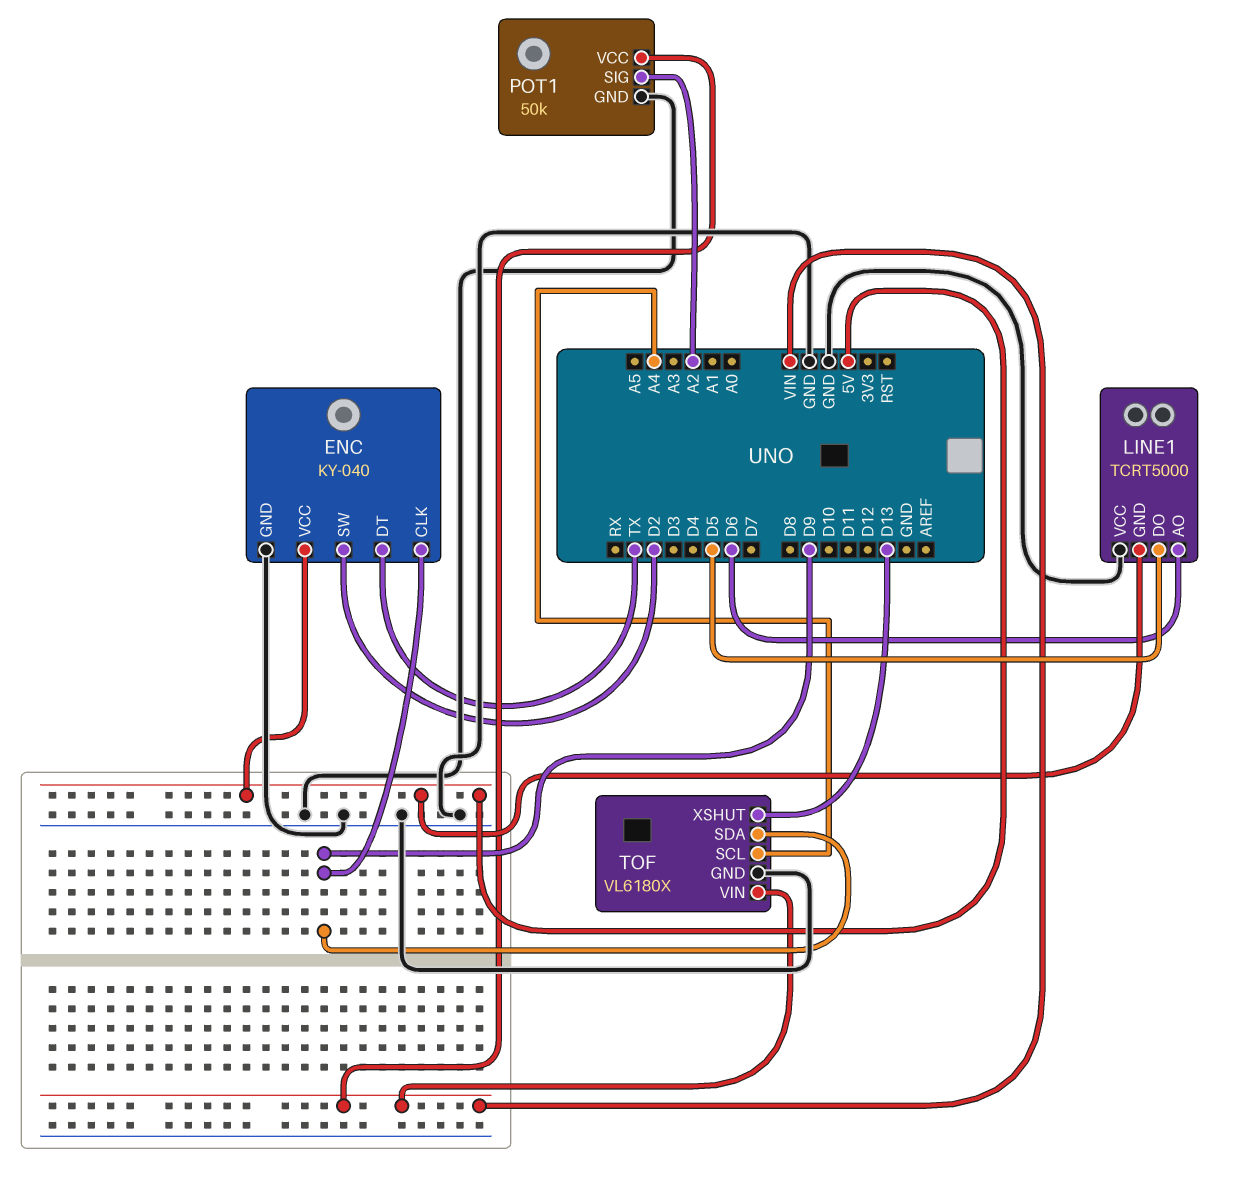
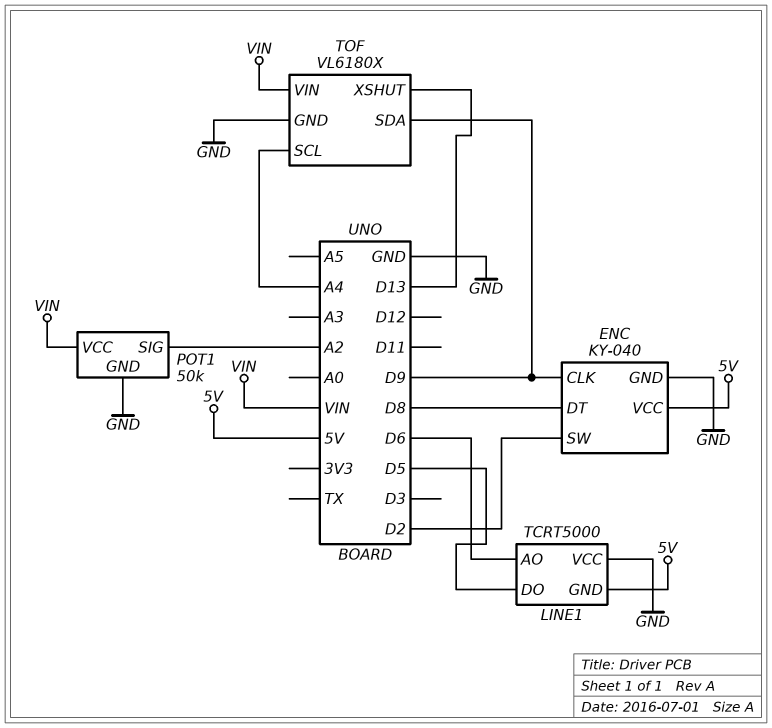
ENC pin DT: TX -> D8

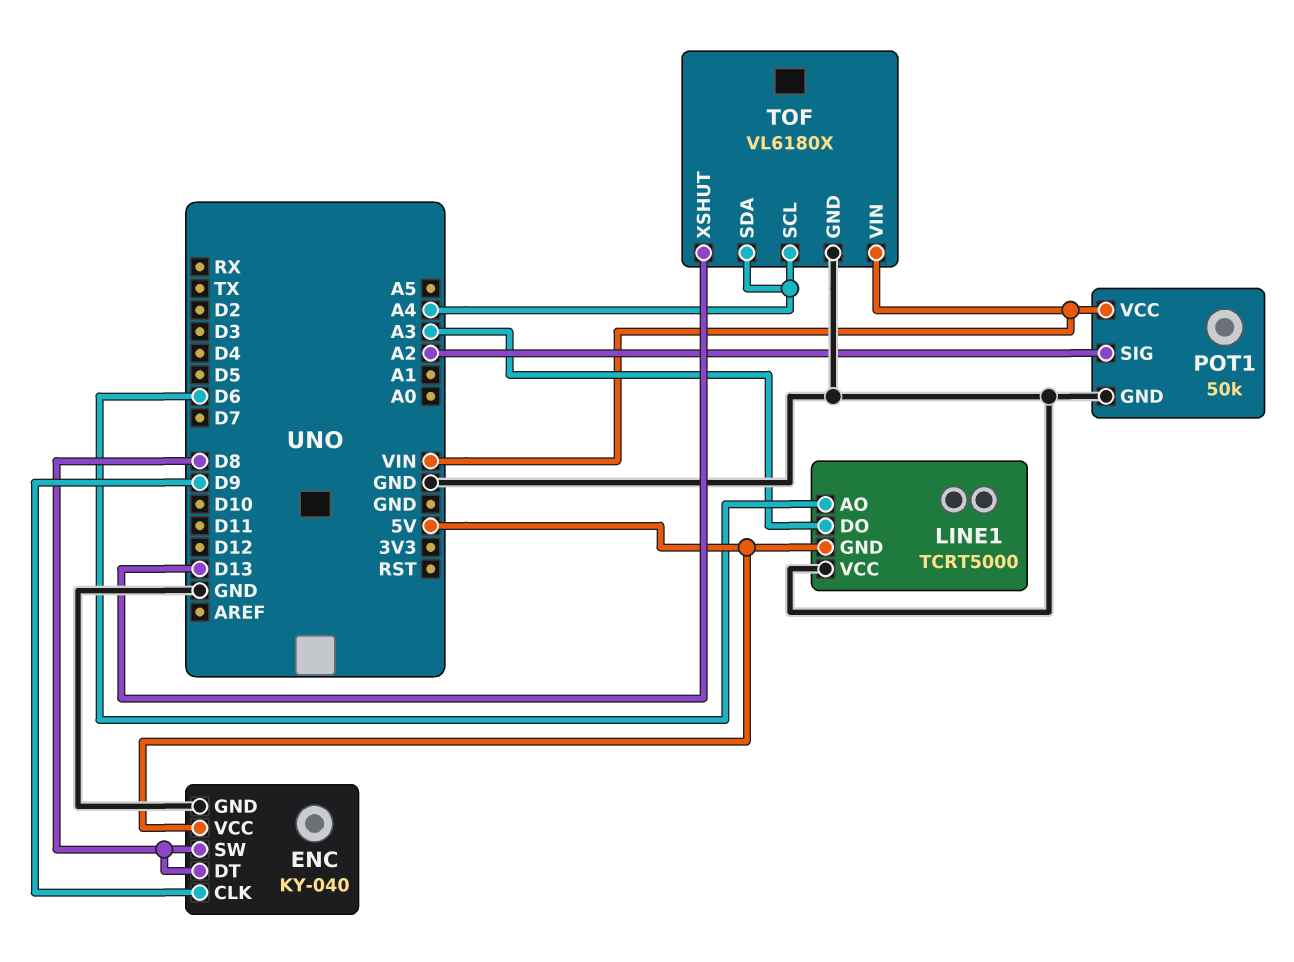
ENC pin SW: D2 -> D8
LINE1 pin DO: D5 -> A3
TOF pin SDA: D9 -> A4

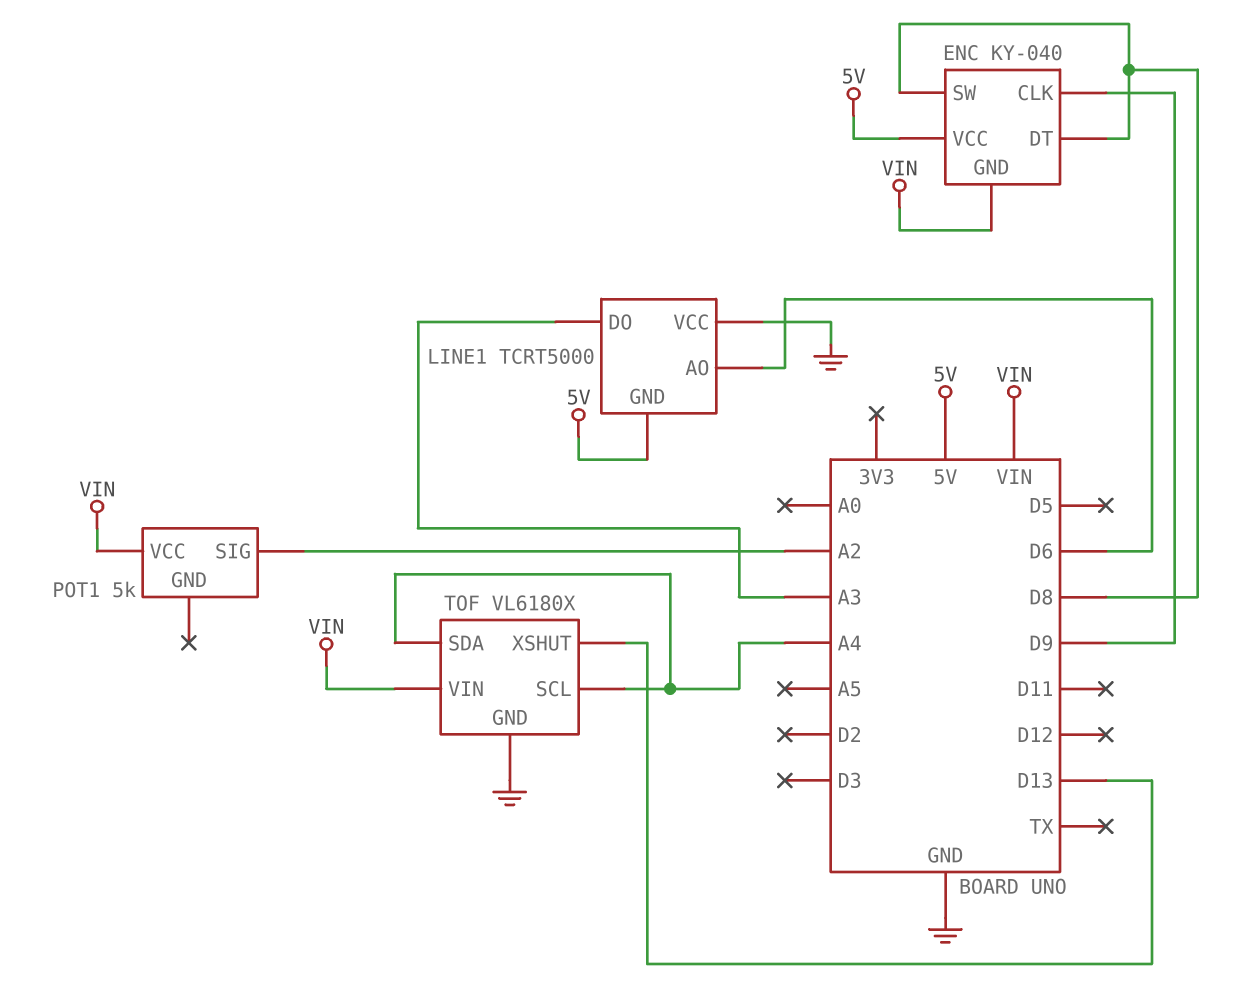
ENC pin GND: GND -> VIN
POT1: 50k -> 5k
POT1 pin GND: GND -> none

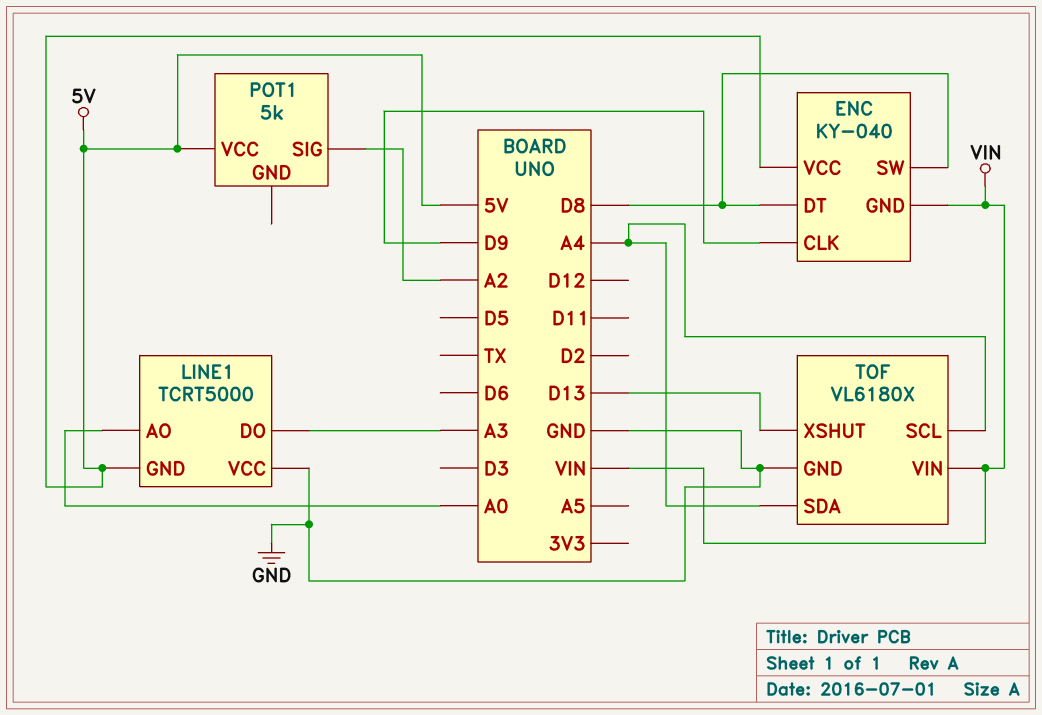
LINE1 pin AO: D6 -> A0
POT1 pin VCC: VIN -> 5V

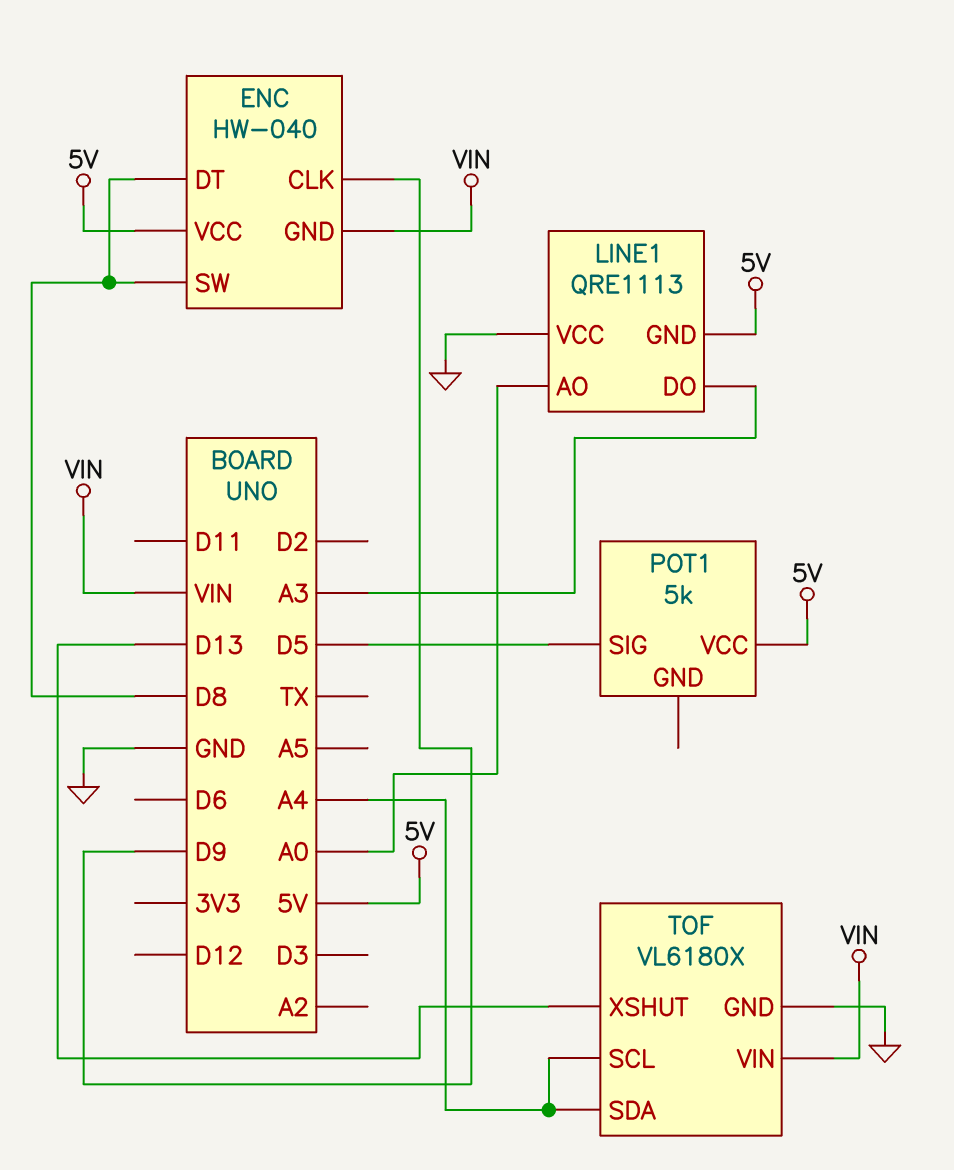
ENC: KY-040 -> HW-040
LINE1: TCRT5000 -> QRE1113
POT1 pin SIG: A2 -> D5

